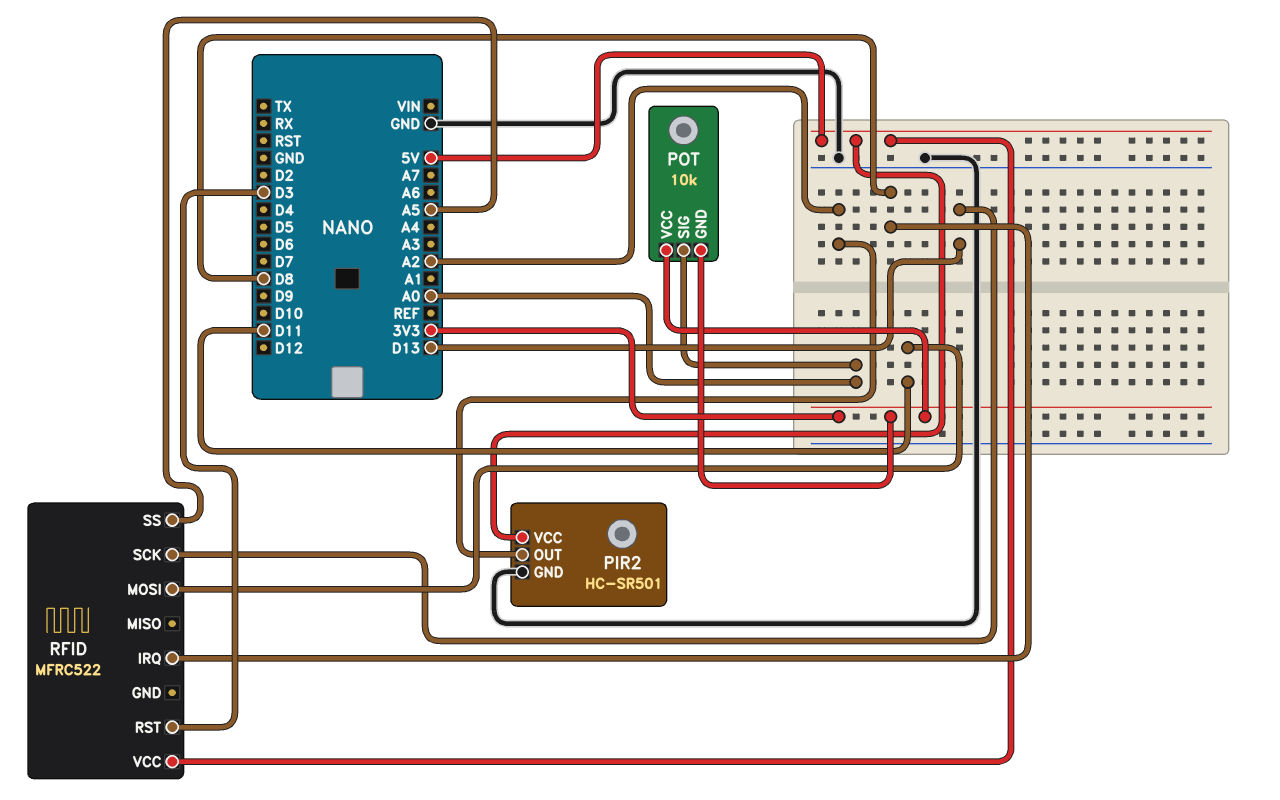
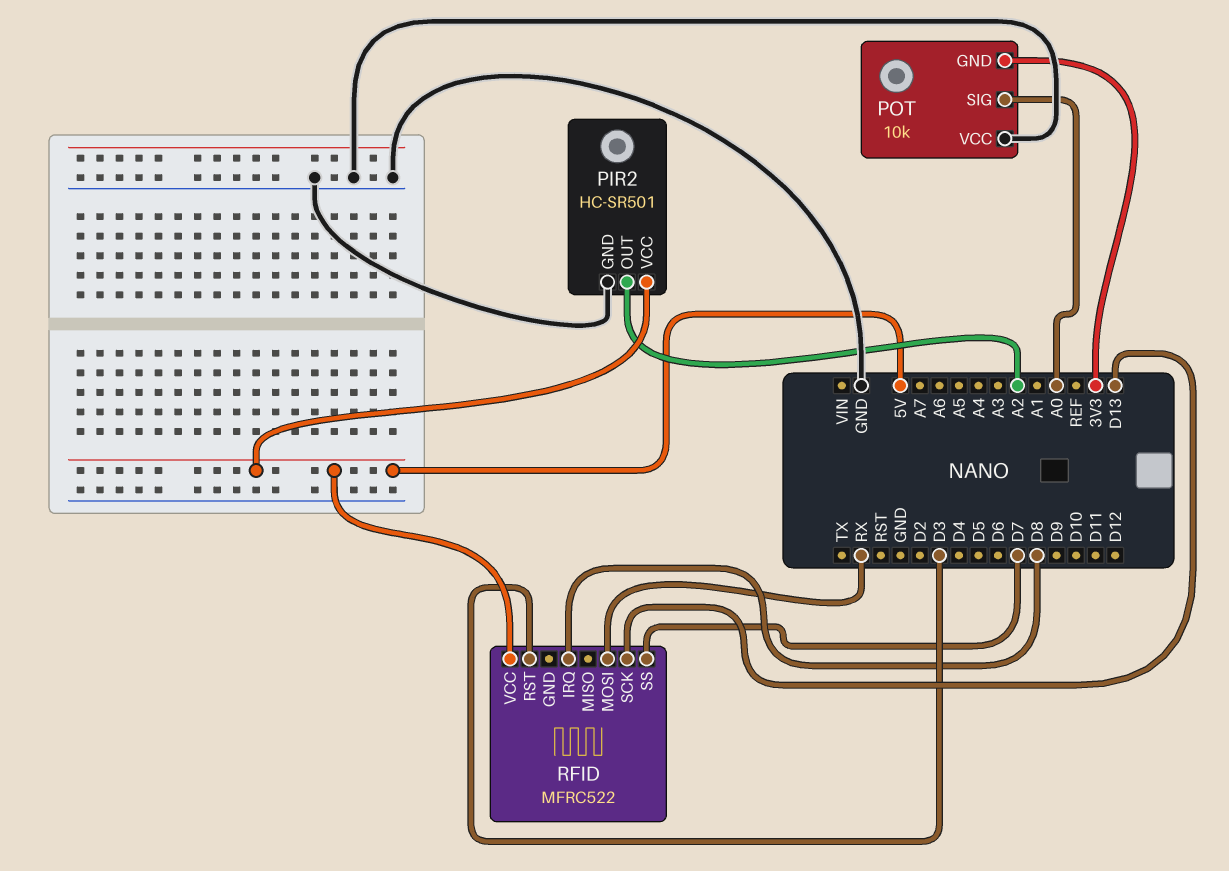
POT pin VCC: 3V3 -> GND
RFID pin MOSI: D11 -> RX
RFID pin SS: A5 -> D7

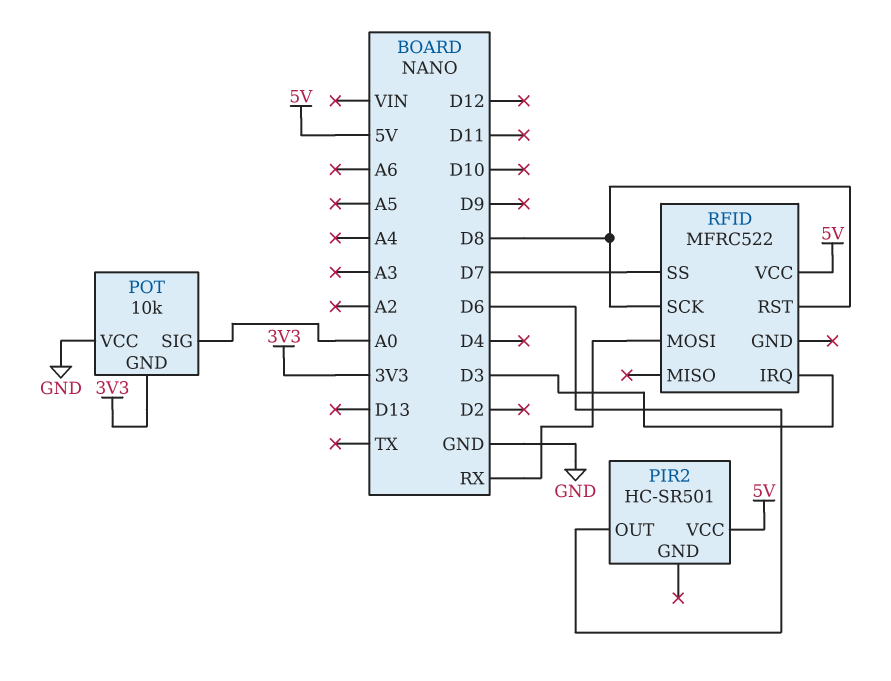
PIR2 pin GND: GND -> none
PIR2 pin OUT: A2 -> D6
RFID pin IRQ: D8 -> D3
RFID pin RST: D3 -> D8
RFID pin SCK: D13 -> D8

